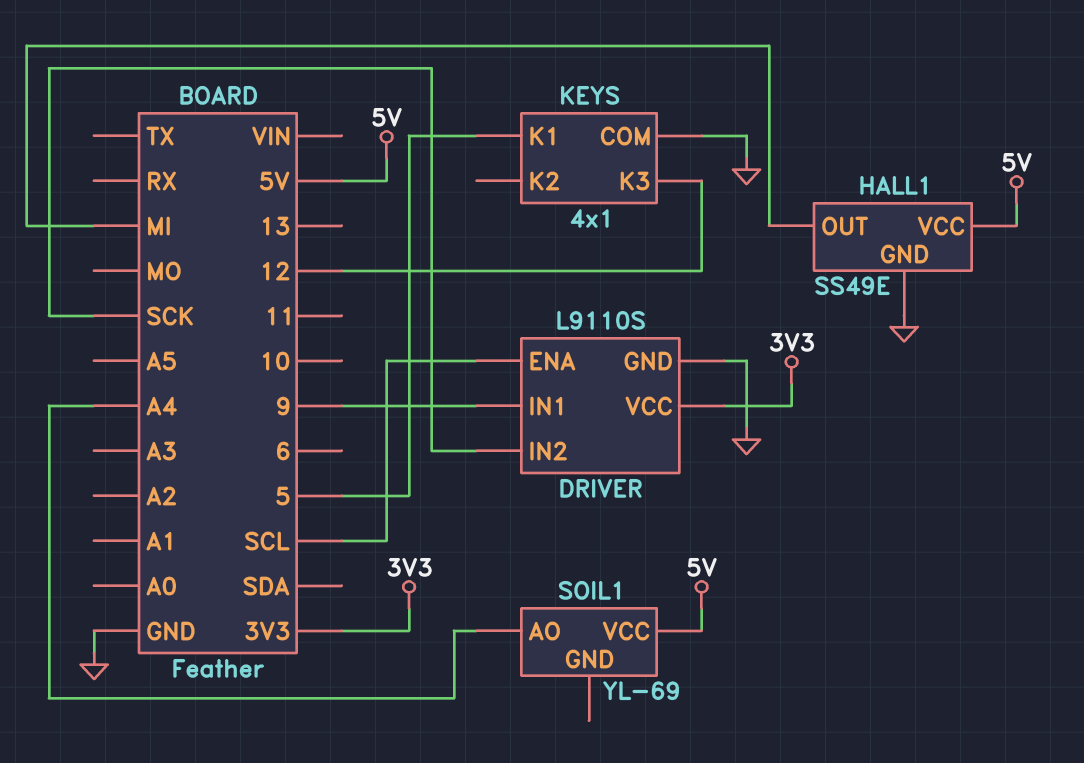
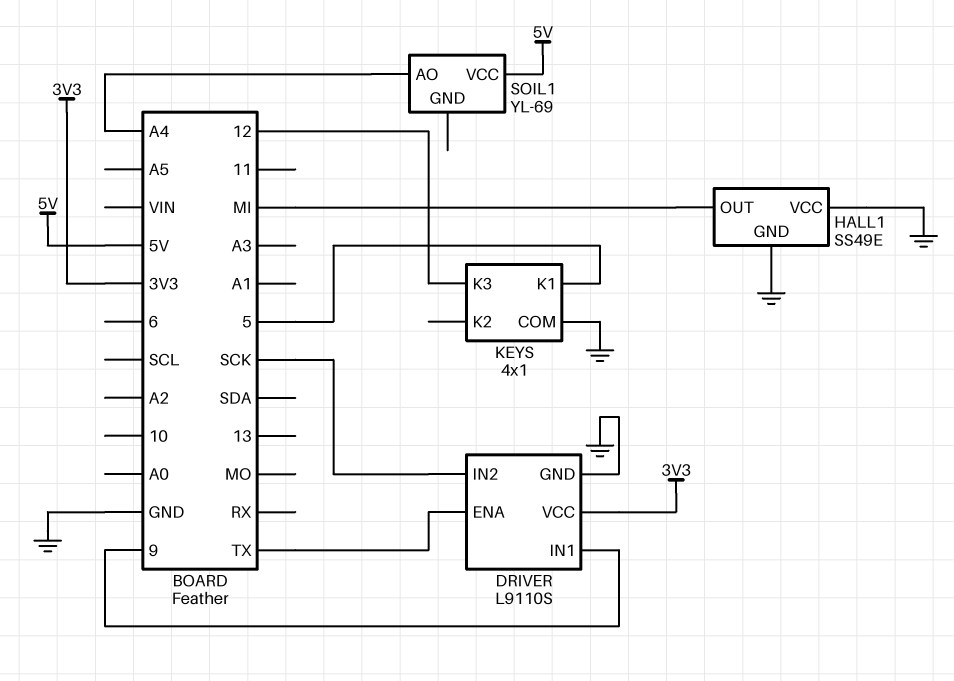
DRIVER pin ENA: SCL -> TX
HALL1 pin VCC: 5V -> GND

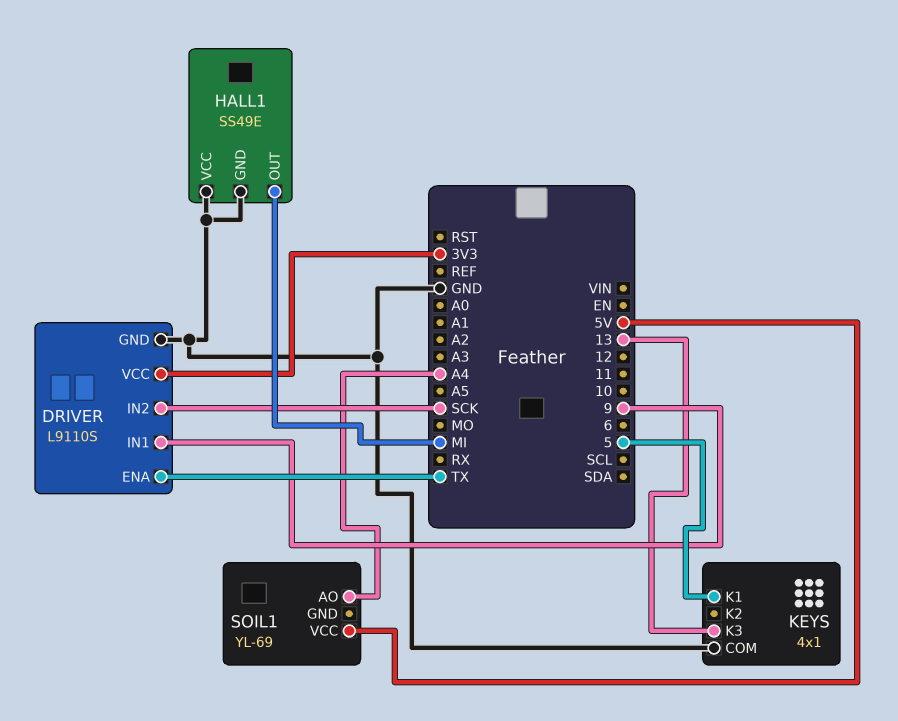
KEYS pin K3: 12 -> 13

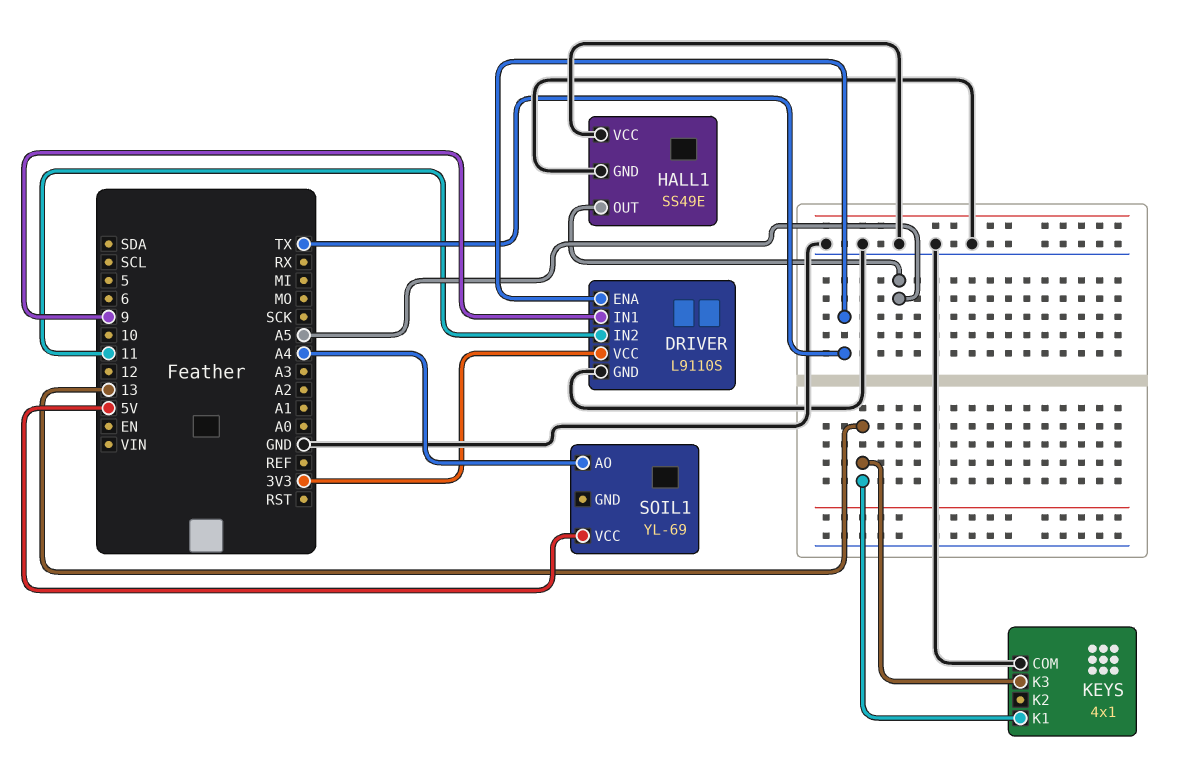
DRIVER pin IN2: SCK -> 11
HALL1 pin OUT: MI -> A5
KEYS pin K1: 5 -> 13

